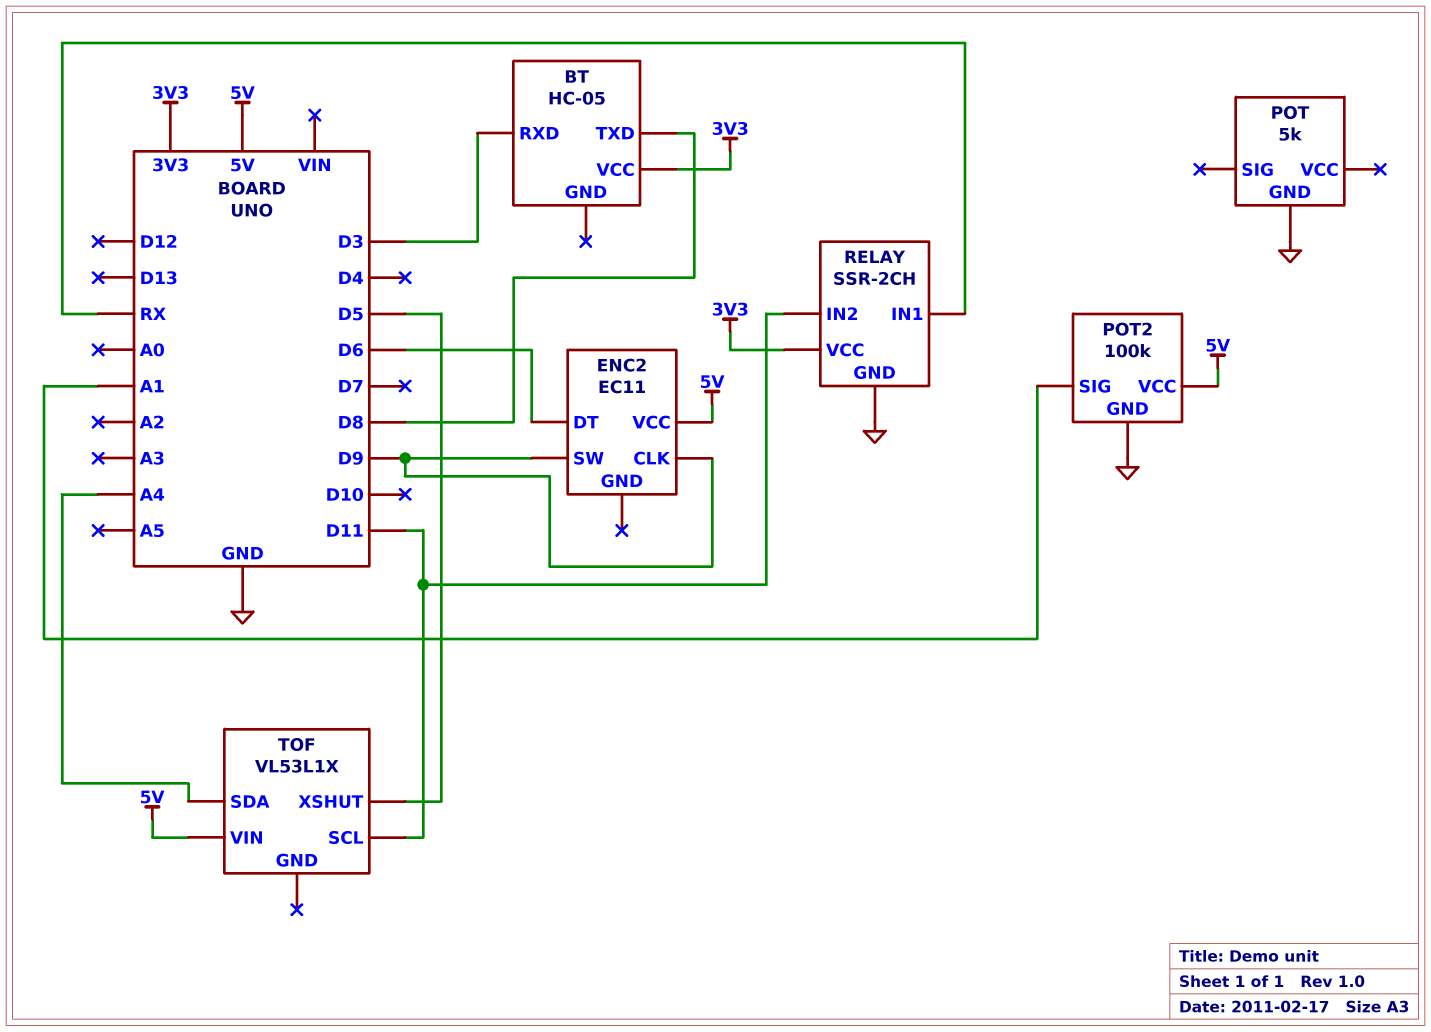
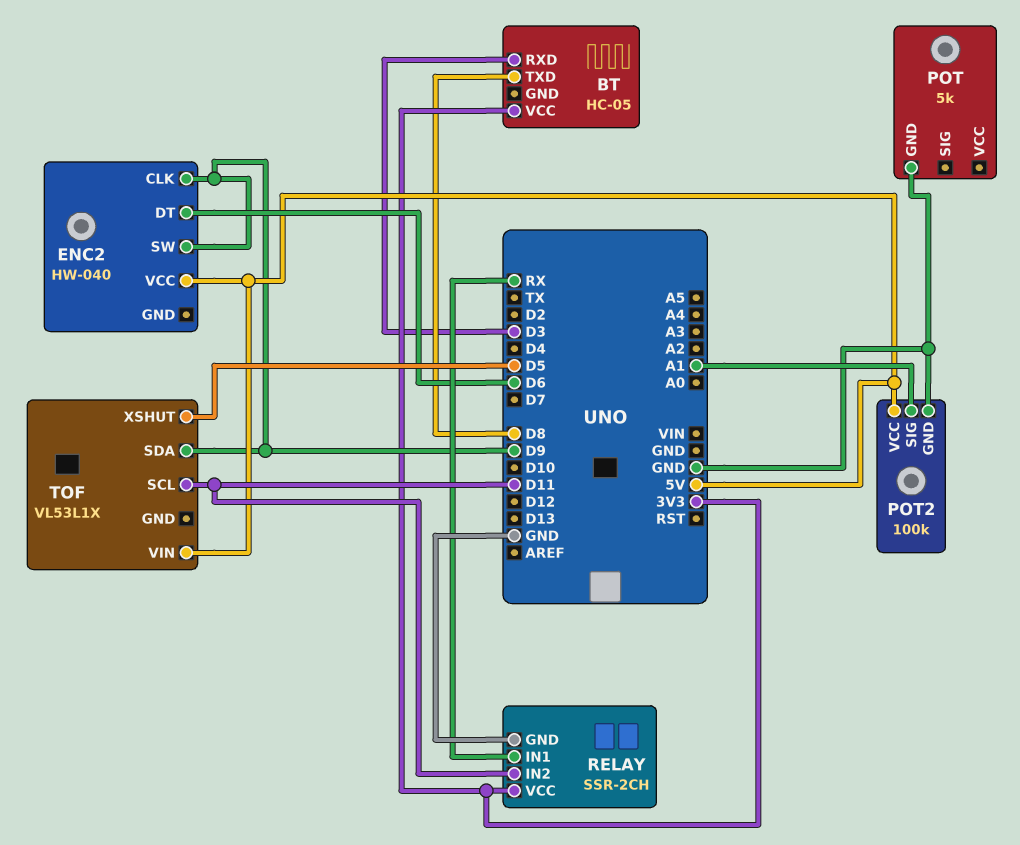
ENC2: EC11 -> HW-040
TOF pin SDA: A4 -> D9

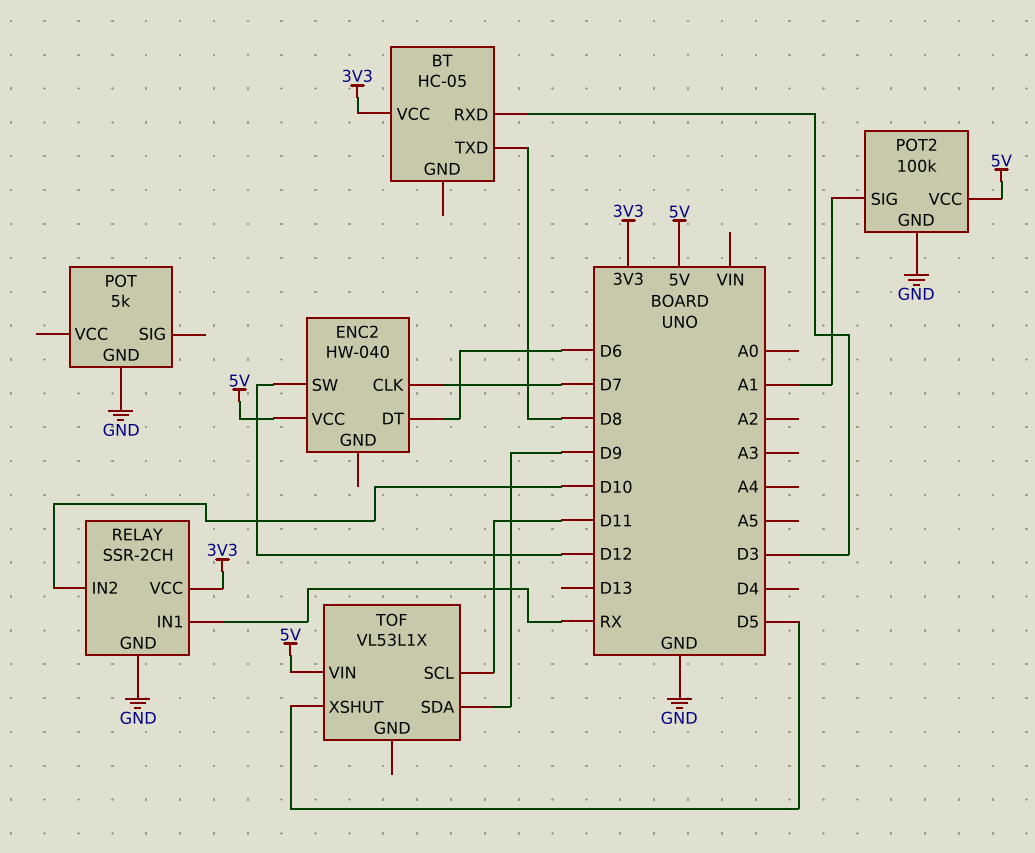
ENC2 pin CLK: D9 -> D7
ENC2 pin SW: D9 -> D12
RELAY pin IN2: D11 -> D10

